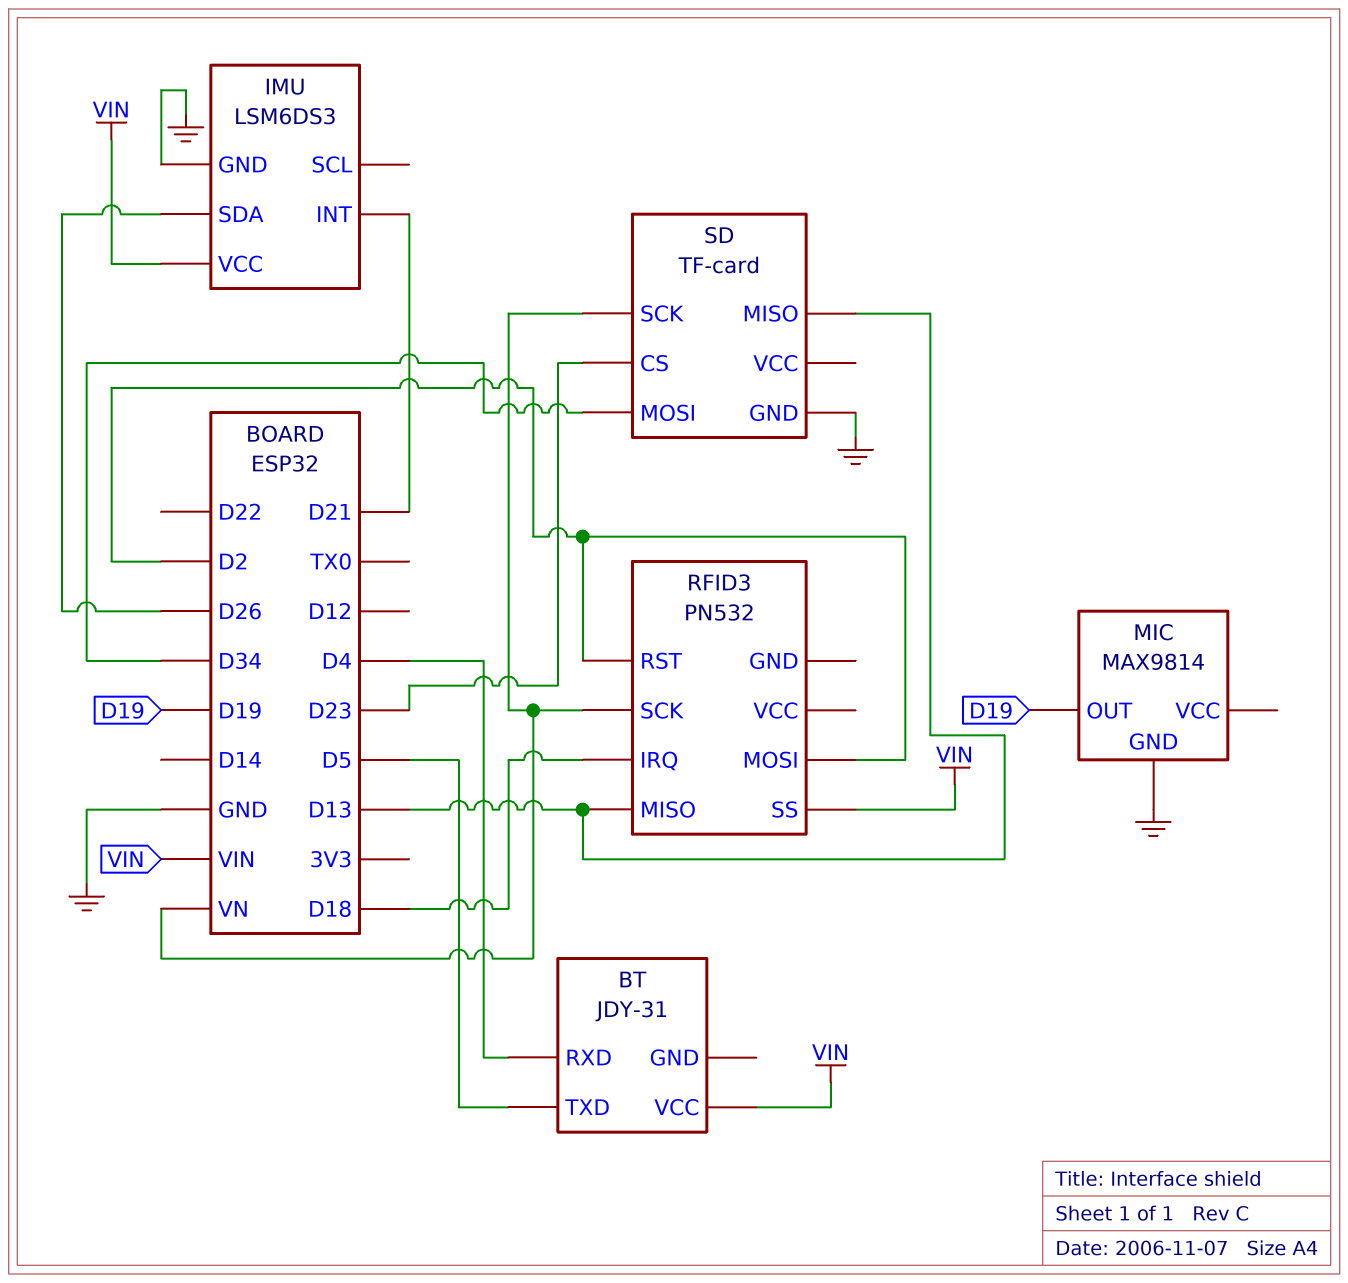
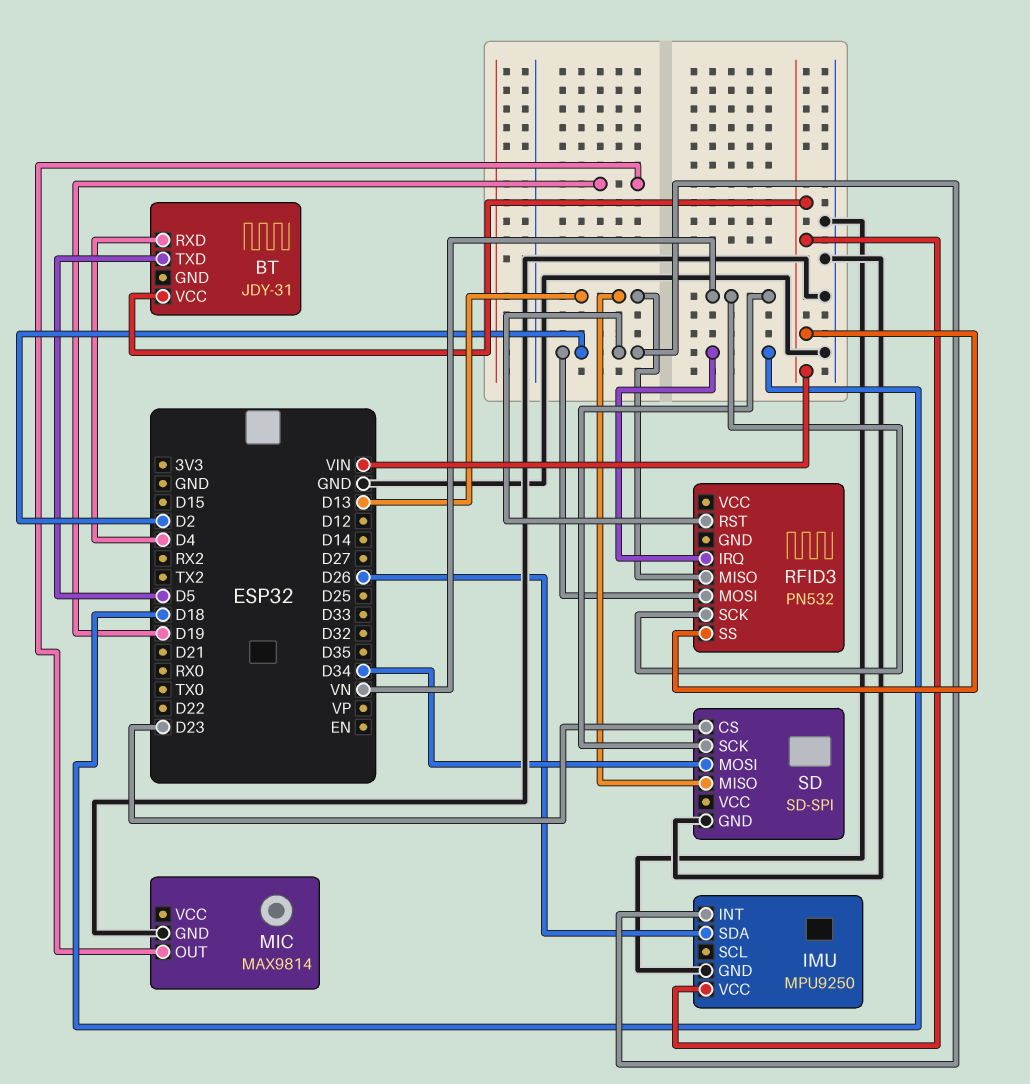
IMU: LSM6DS3 -> MPU9250
IMU pin INT: D21 -> D2
SD: TF-card -> SD-SPI

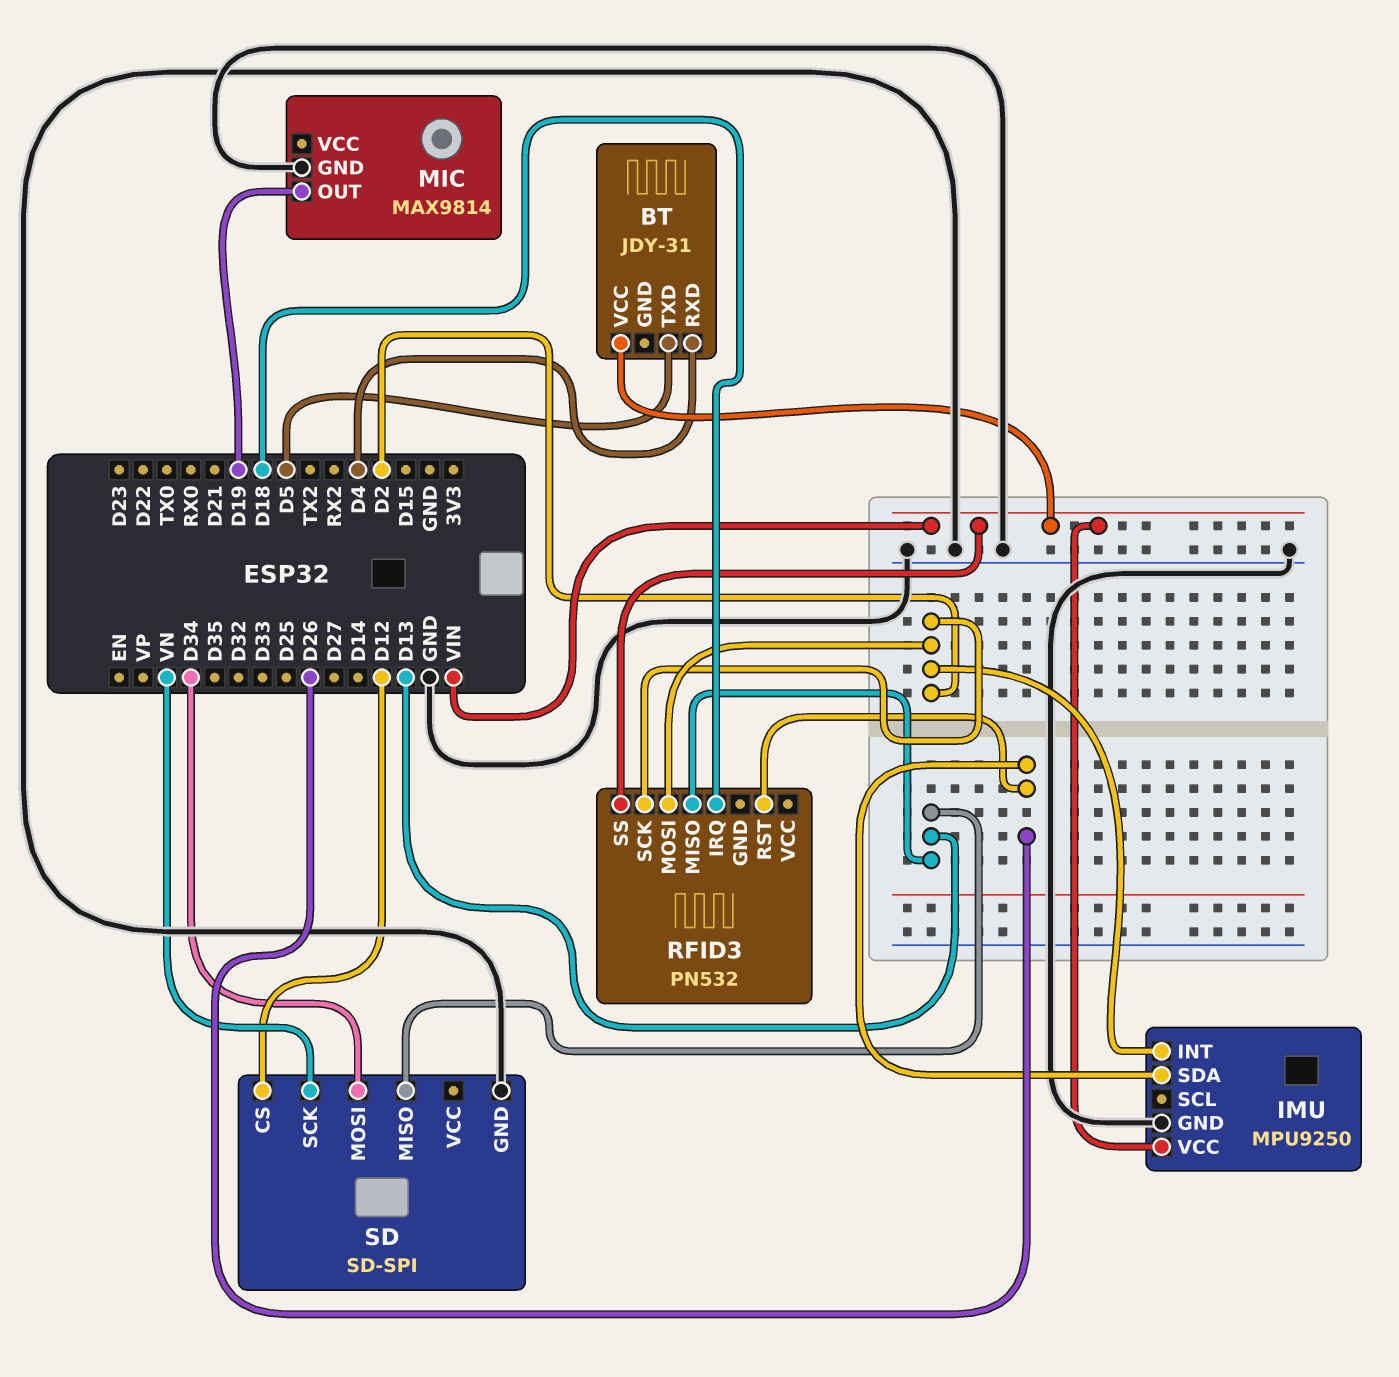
RFID3 pin RST: D2 -> D26
RFID3 pin SCK: VN -> D2
SD pin CS: D23 -> D12

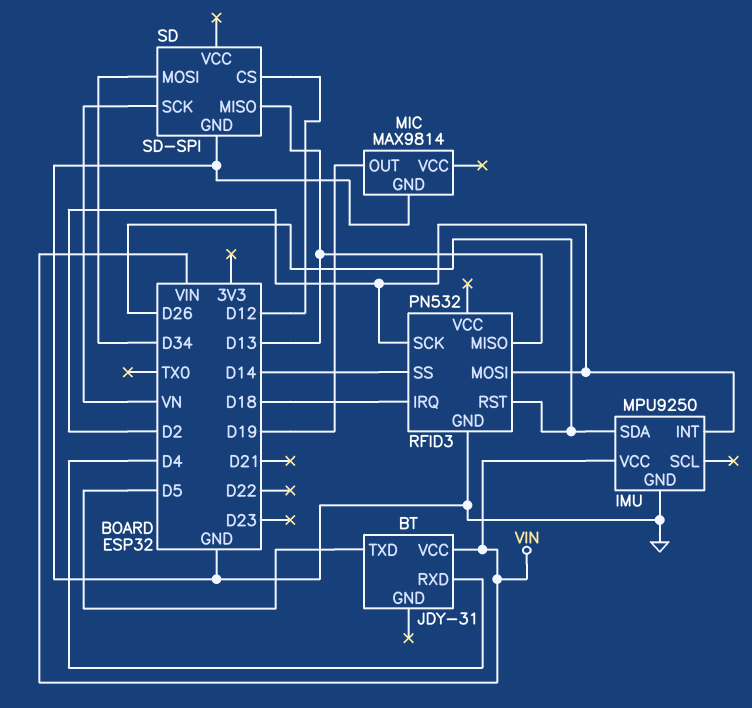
RFID3 pin GND: none -> GND
RFID3 pin SS: VIN -> D14

